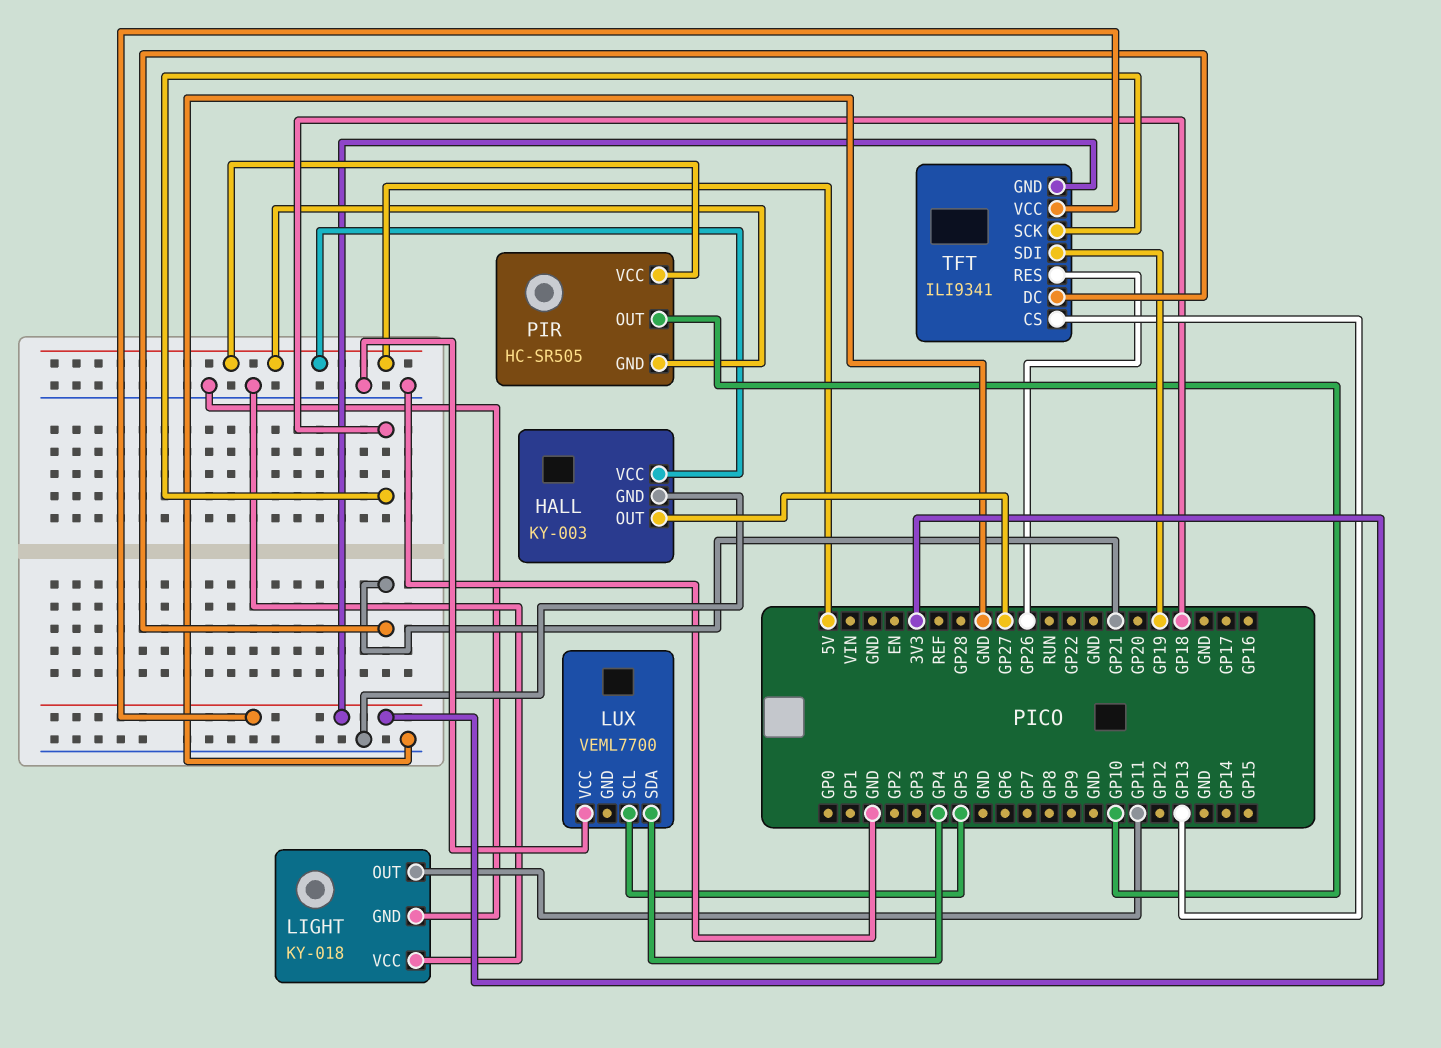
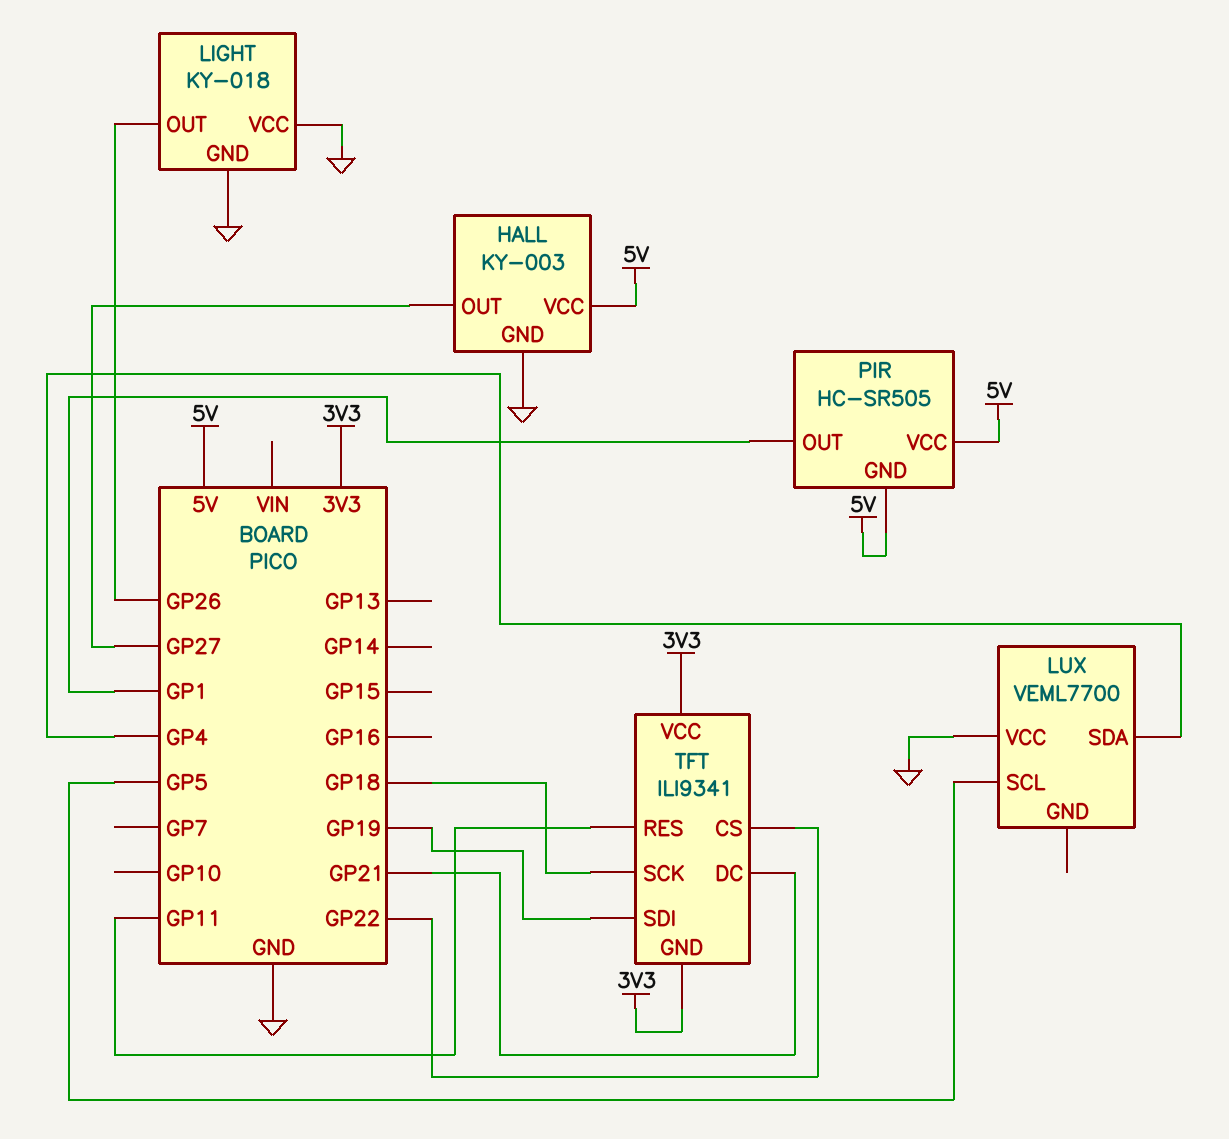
LIGHT pin OUT: GP11 -> GP26
PIR pin OUT: GP10 -> GP1
TFT pin CS: GP13 -> GP22
TFT pin RES: GP26 -> GP11

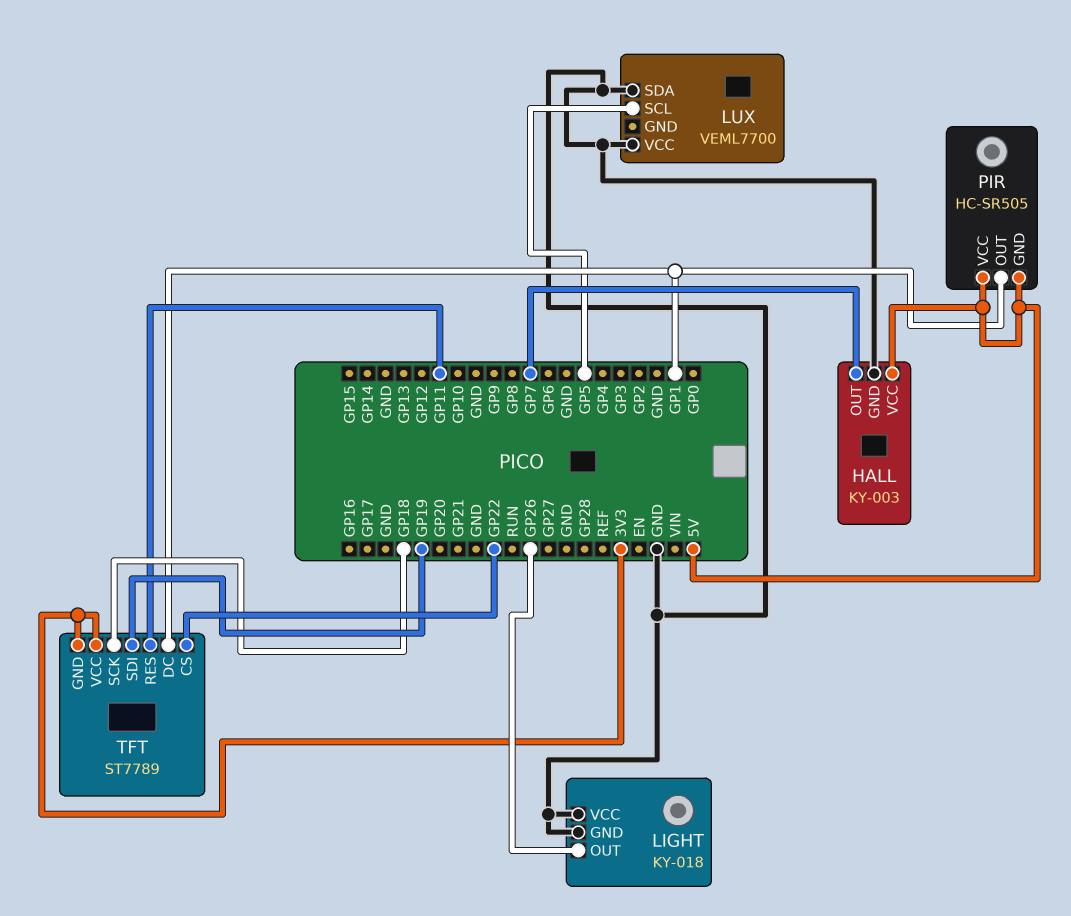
HALL pin OUT: GP27 -> GP7
LUX pin SDA: GP4 -> GND
TFT: ILI9341 -> ST7789
TFT pin DC: GP21 -> GP1

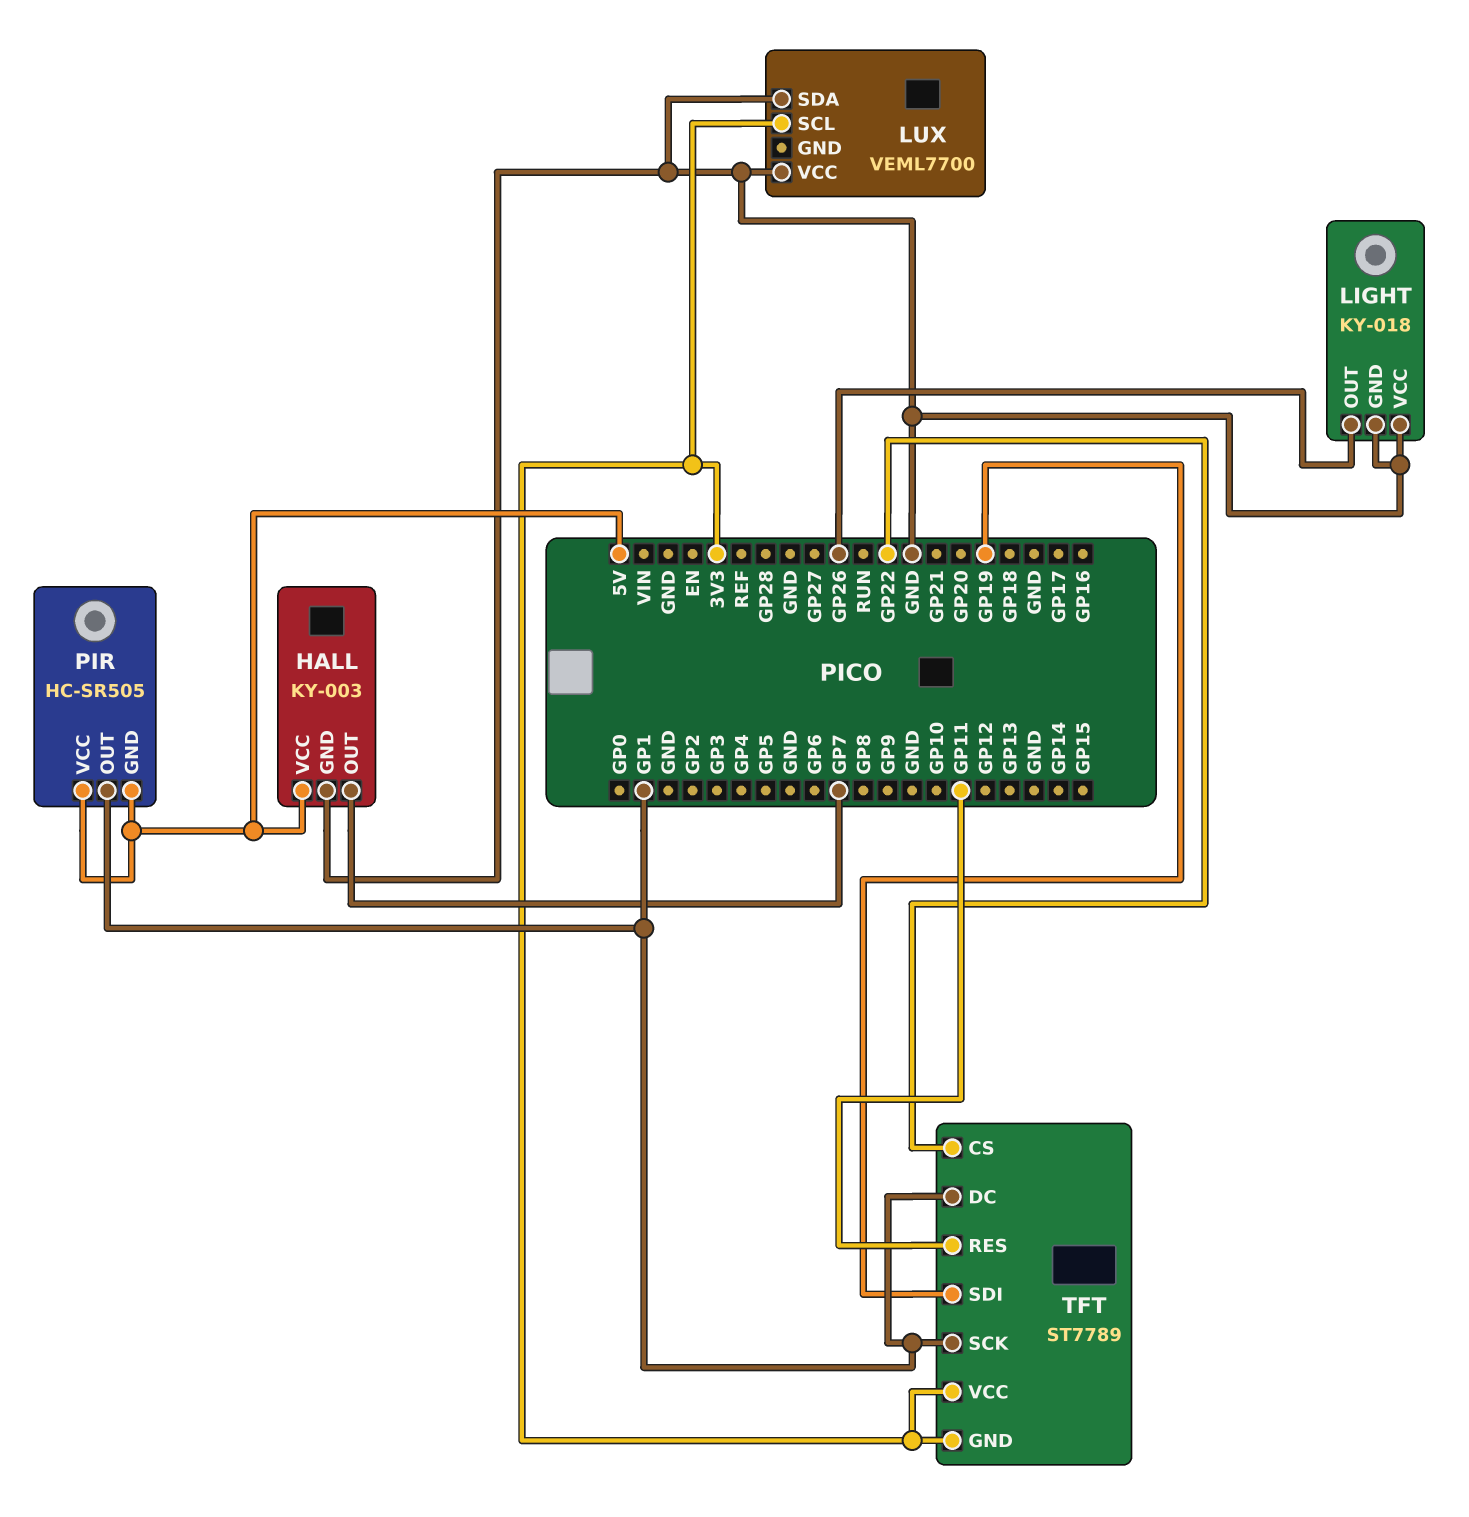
LUX pin SCL: GP5 -> 3V3
TFT pin SCK: GP18 -> GP1

